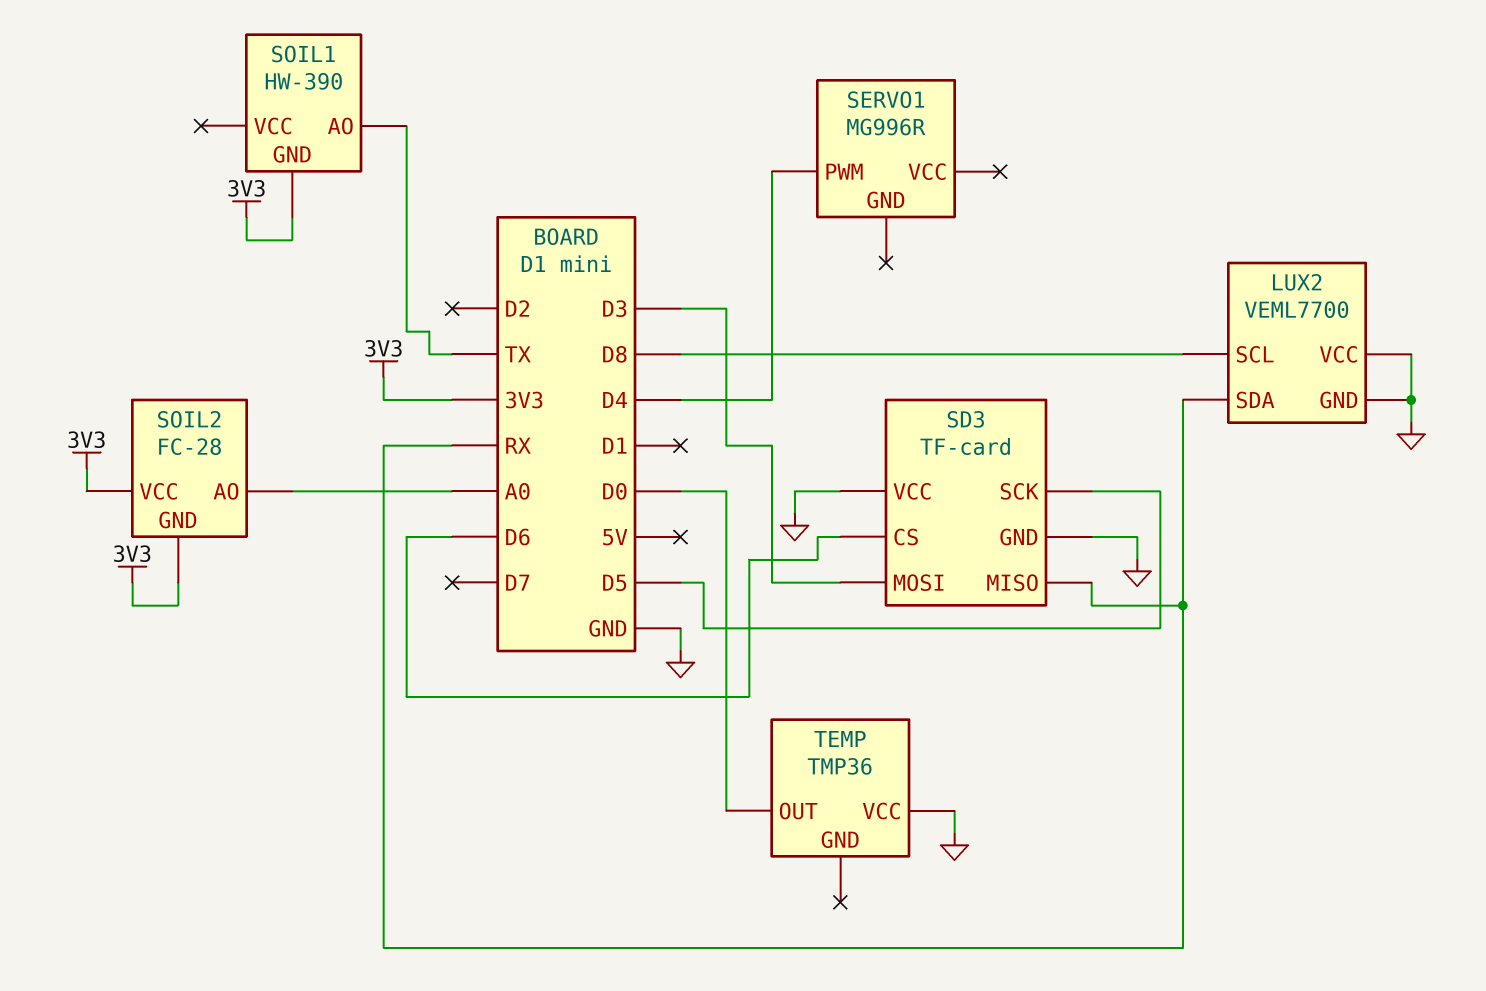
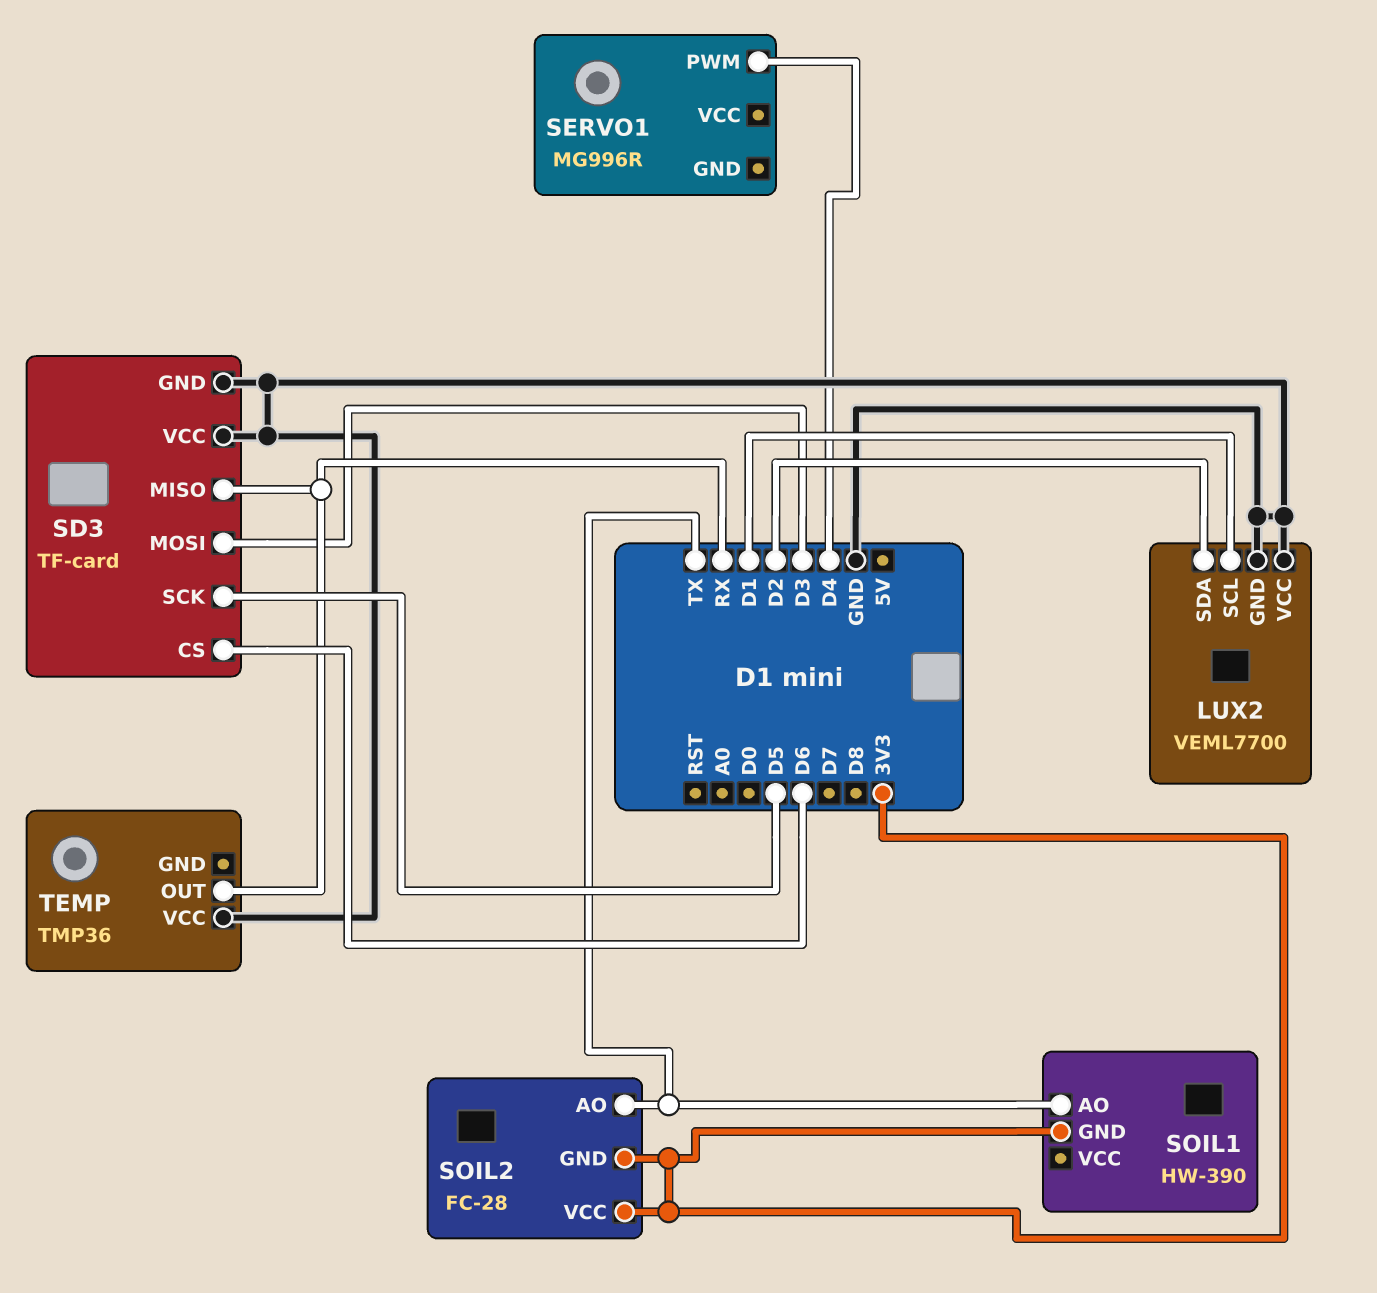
LUX2 pin SCL: D8 -> D1
LUX2 pin SDA: RX -> D2
SOIL2 pin AO: A0 -> TX
TEMP pin OUT: D0 -> RX

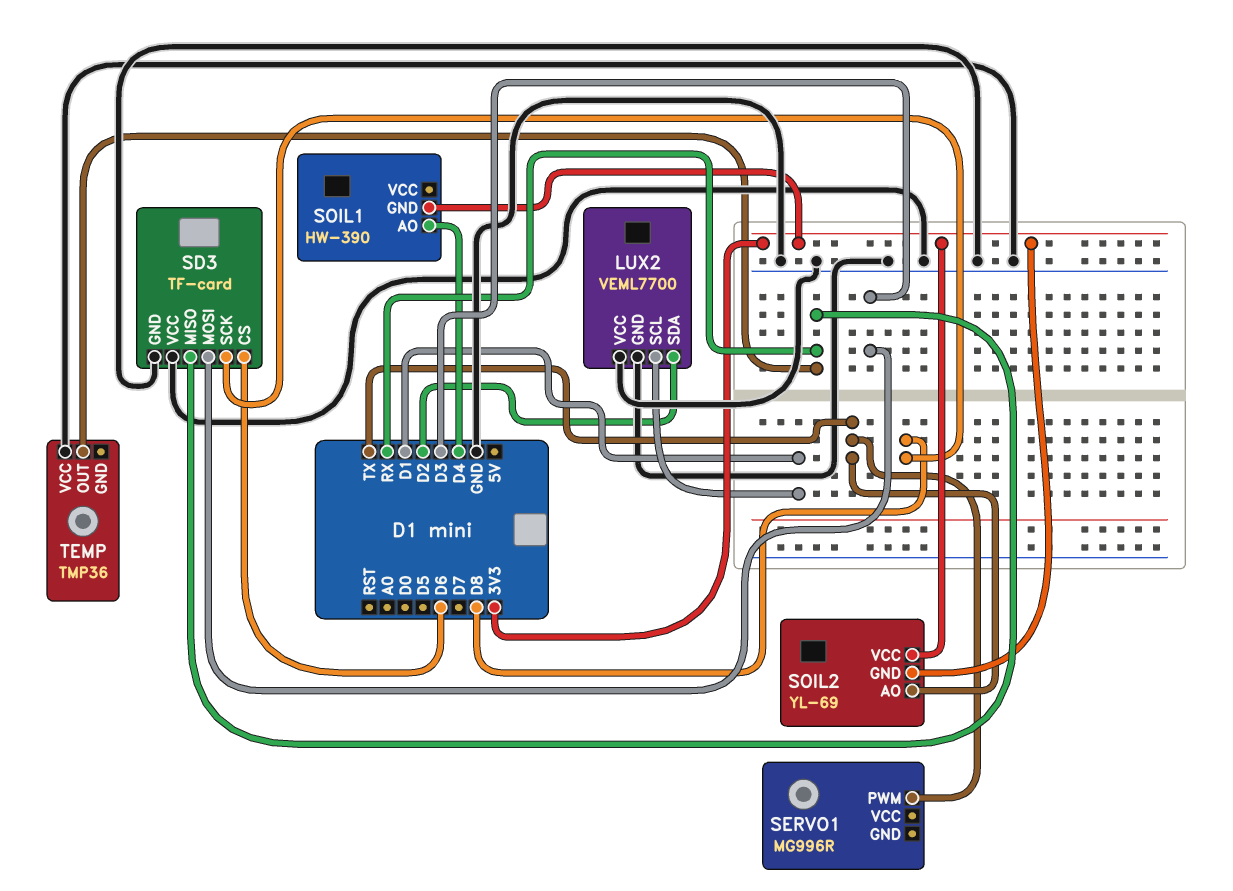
SD3 pin SCK: D5 -> D8
SERVO1 pin PWM: D4 -> TX
SOIL1 pin AO: TX -> D4
SOIL2: FC-28 -> YL-69

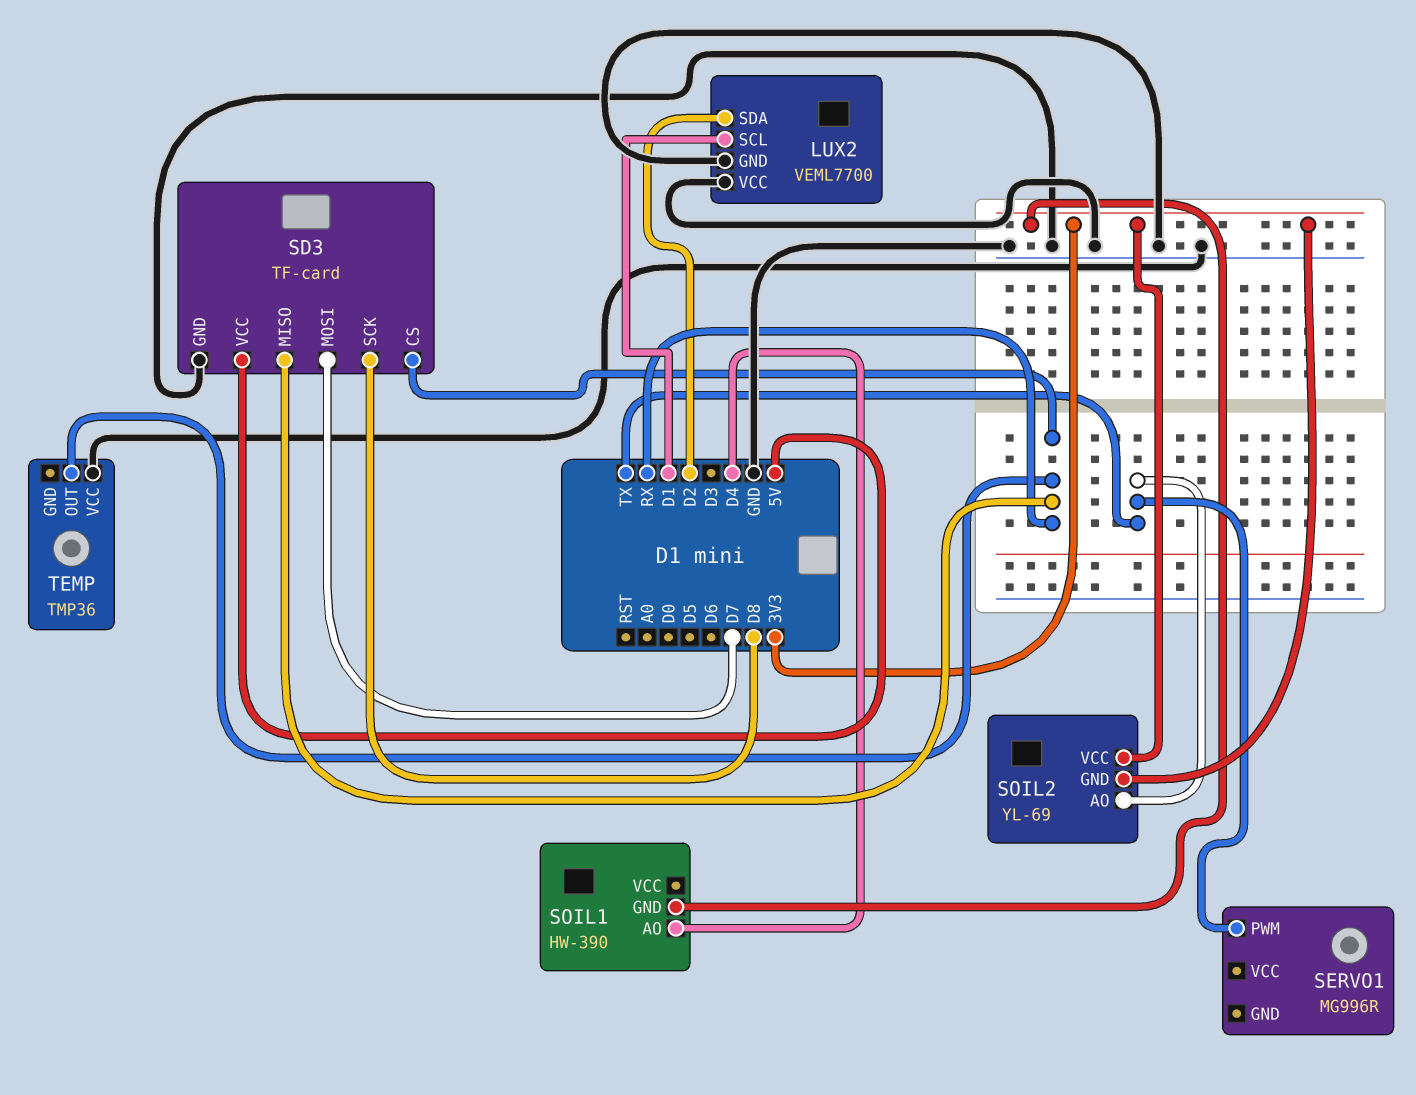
SD3 pin CS: D6 -> RX
SD3 pin MOSI: D3 -> D7
SD3 pin VCC: GND -> 5V

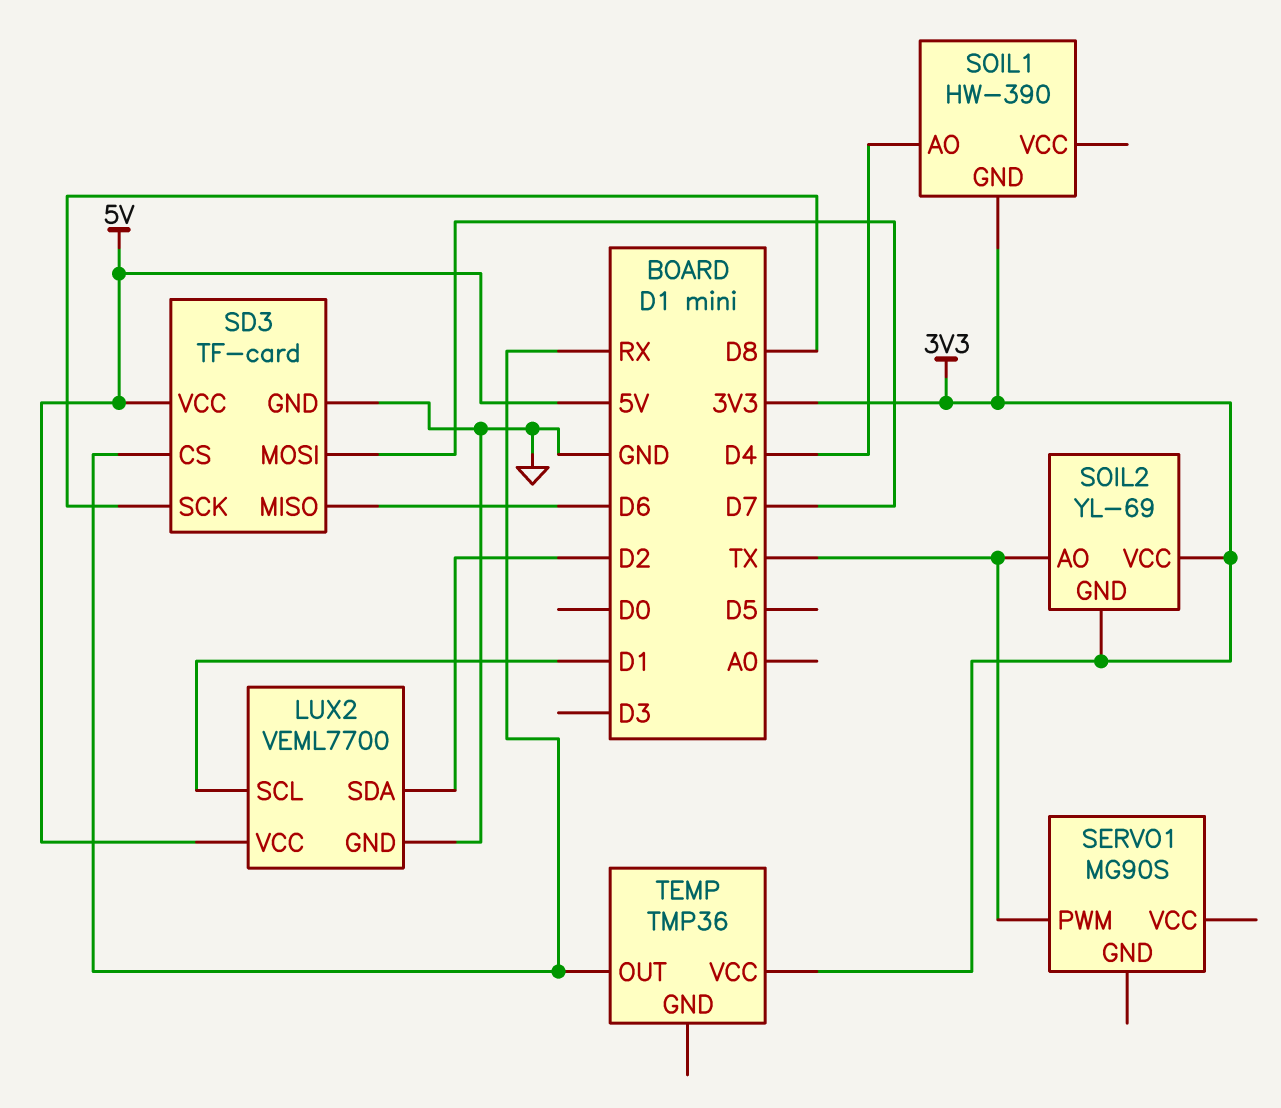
LUX2 pin VCC: GND -> 5V
SD3 pin MISO: RX -> D6
SERVO1: MG996R -> MG90S
TEMP pin VCC: GND -> 3V3

